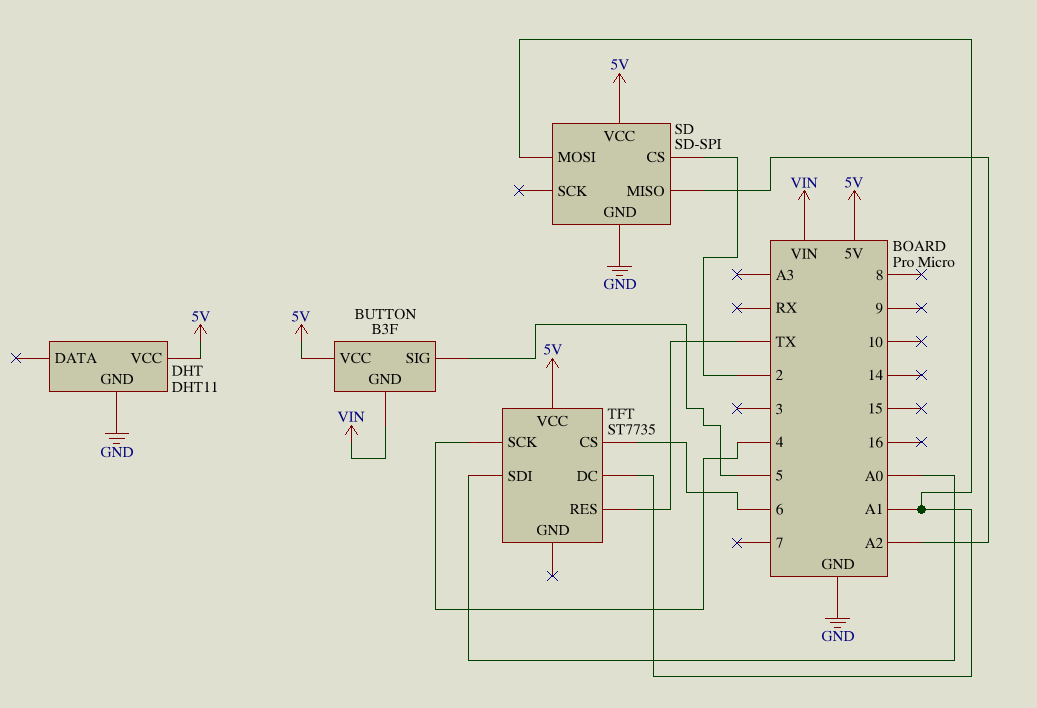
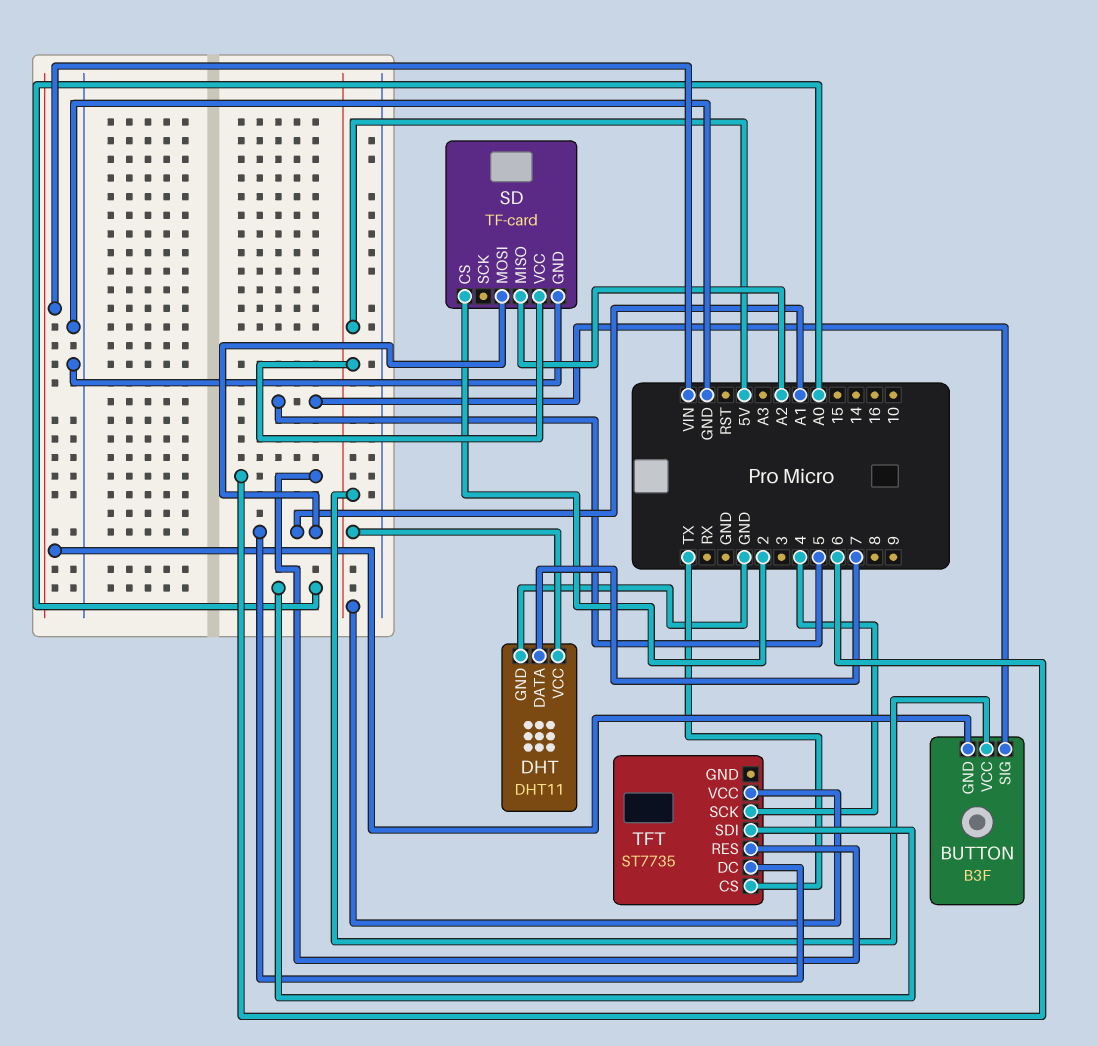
DHT pin DATA: none -> 7
SD: SD-SPI -> TF-card
TFT pin CS: 6 -> TX
TFT pin RES: TX -> 6

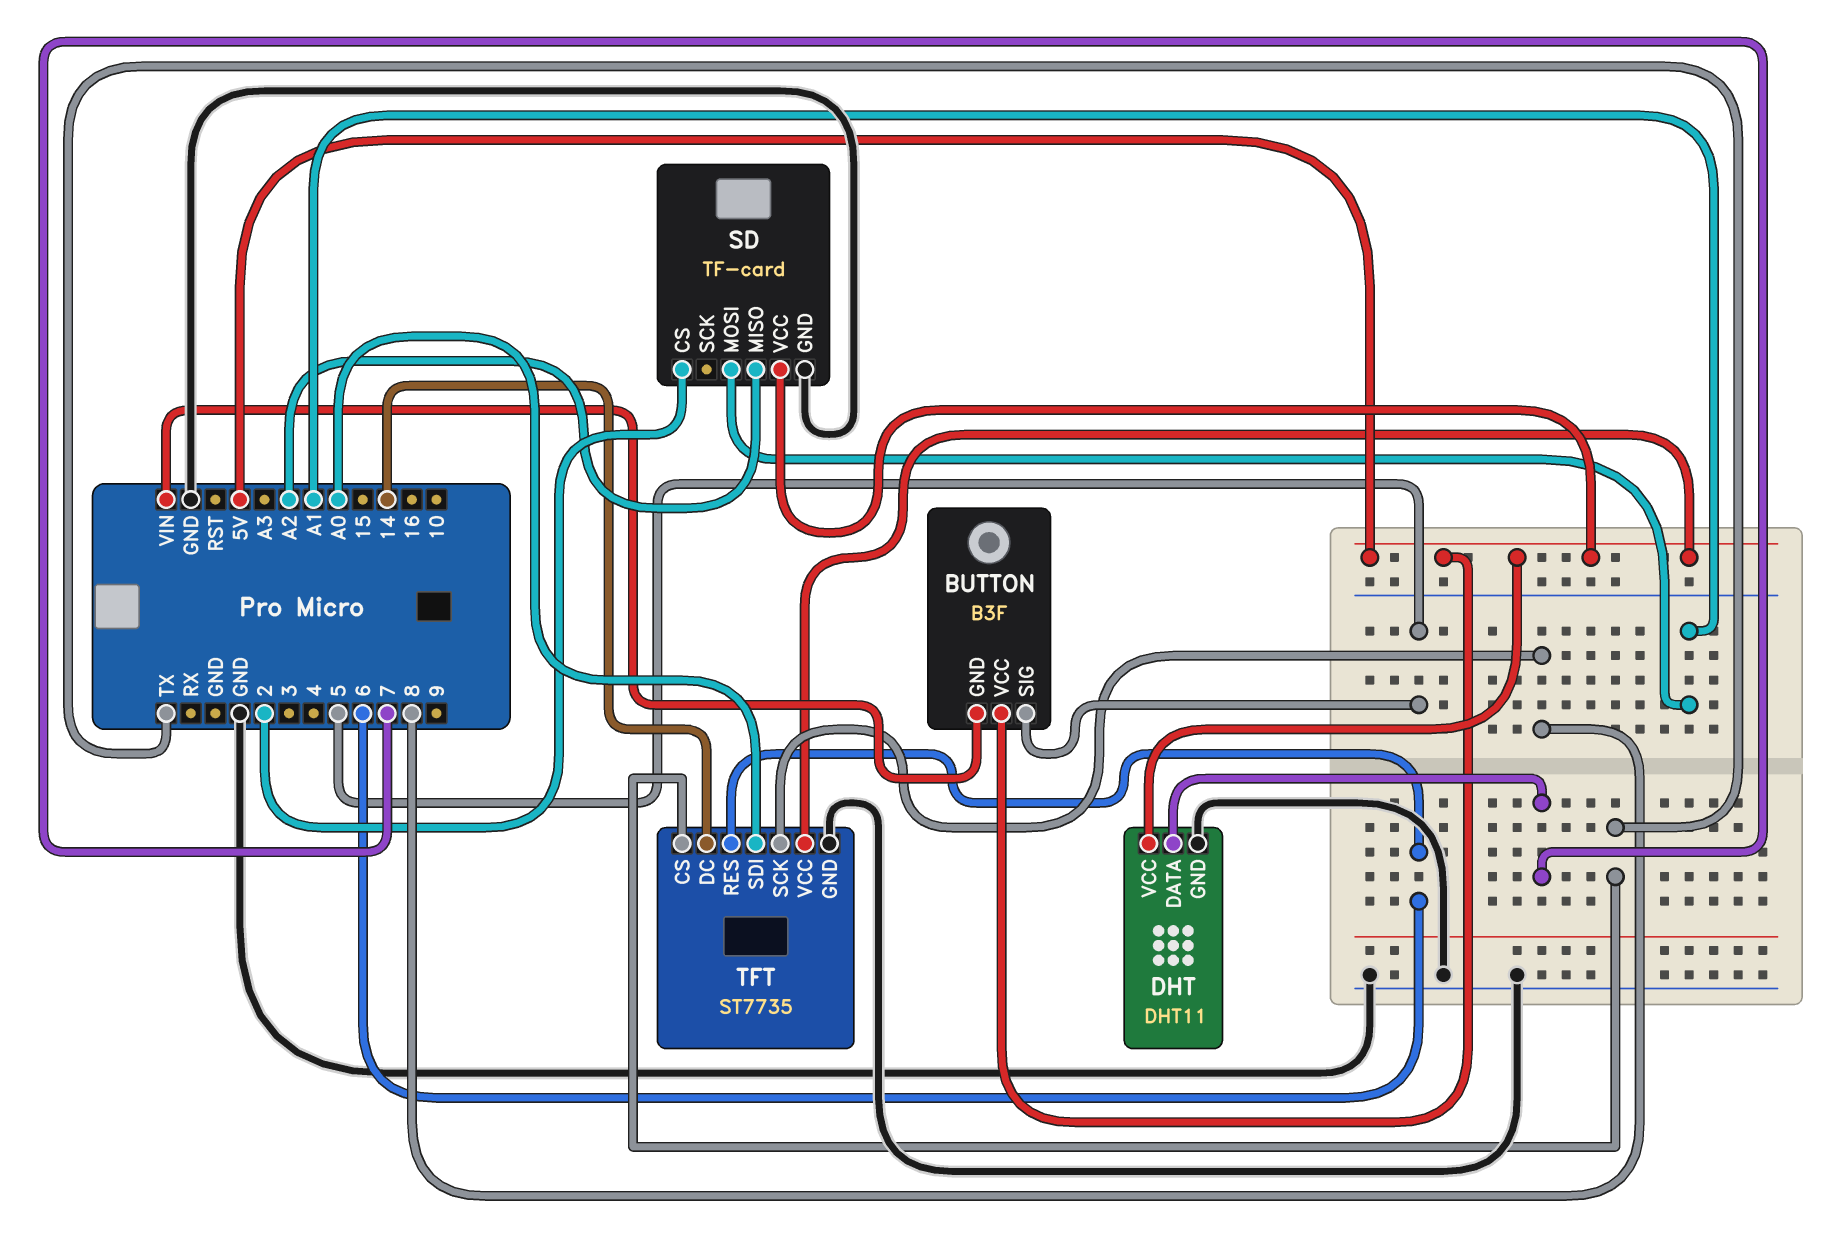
TFT pin DC: A1 -> 14
TFT pin GND: none -> GND
TFT pin SCK: 4 -> 8

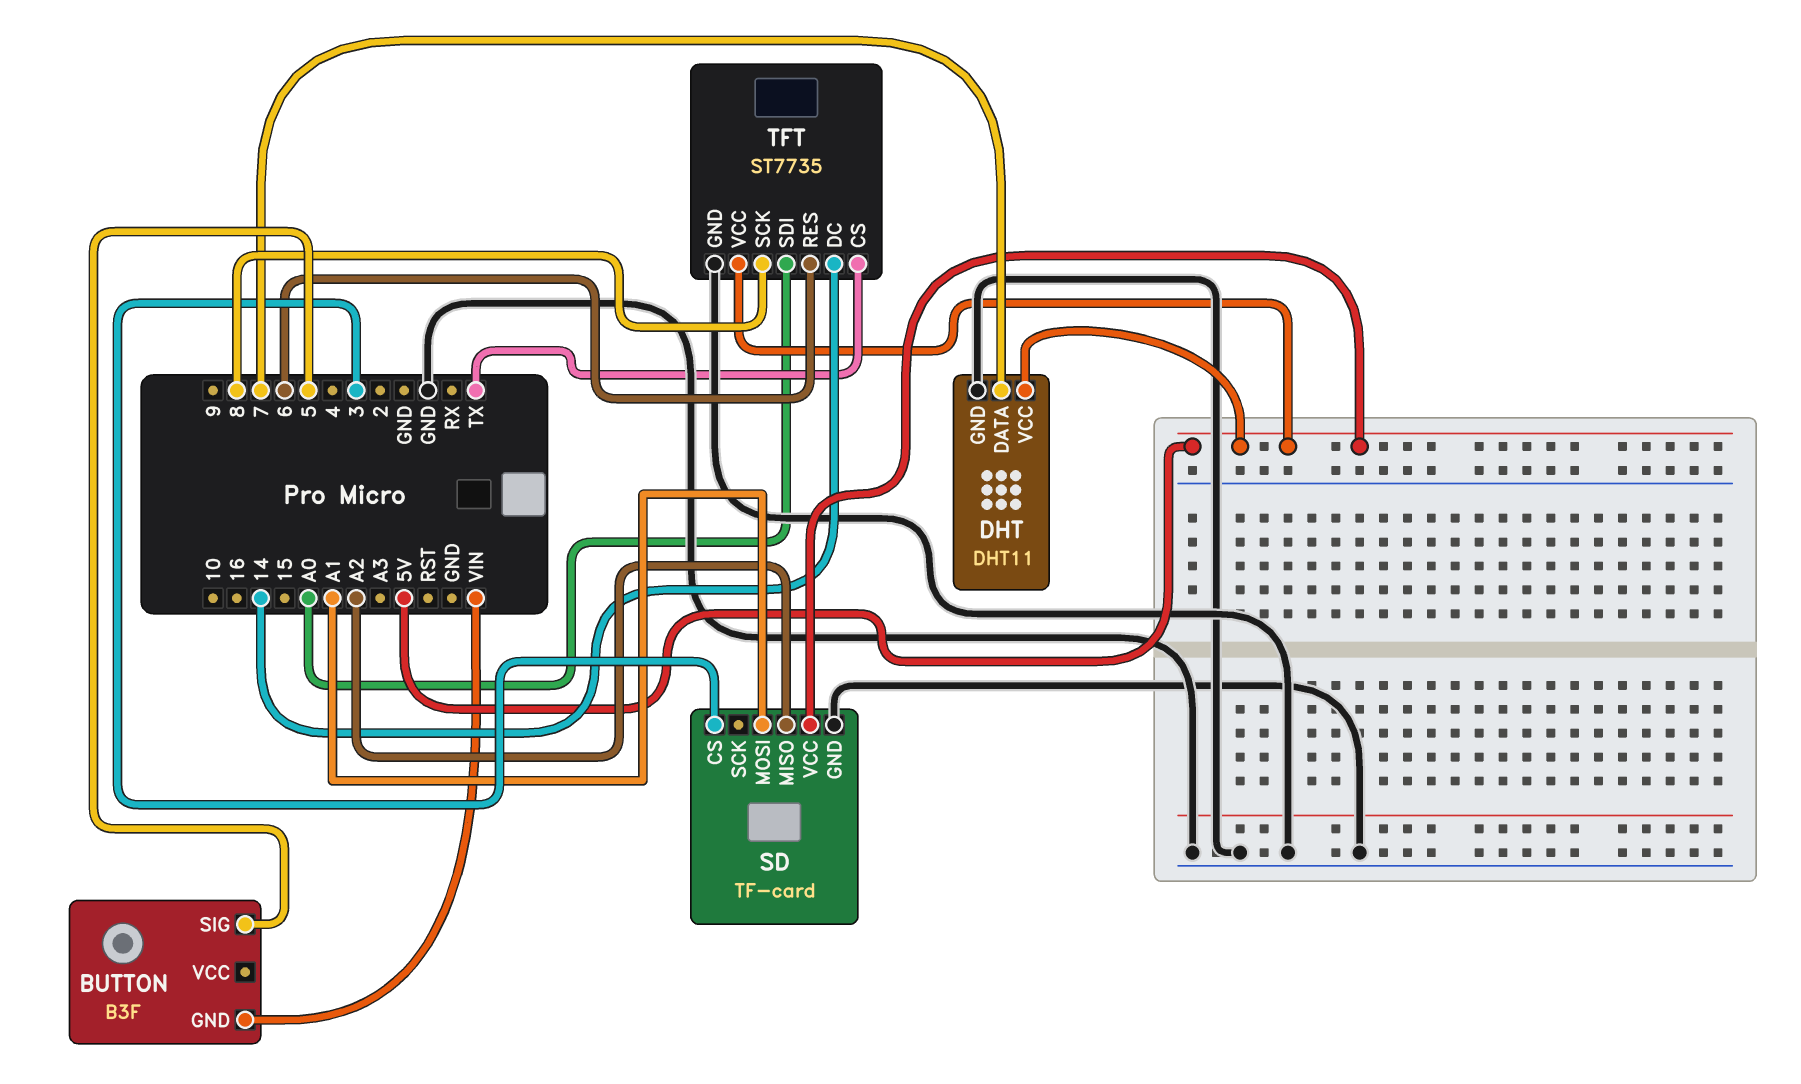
BUTTON pin VCC: 5V -> none
SD pin CS: 2 -> 3

